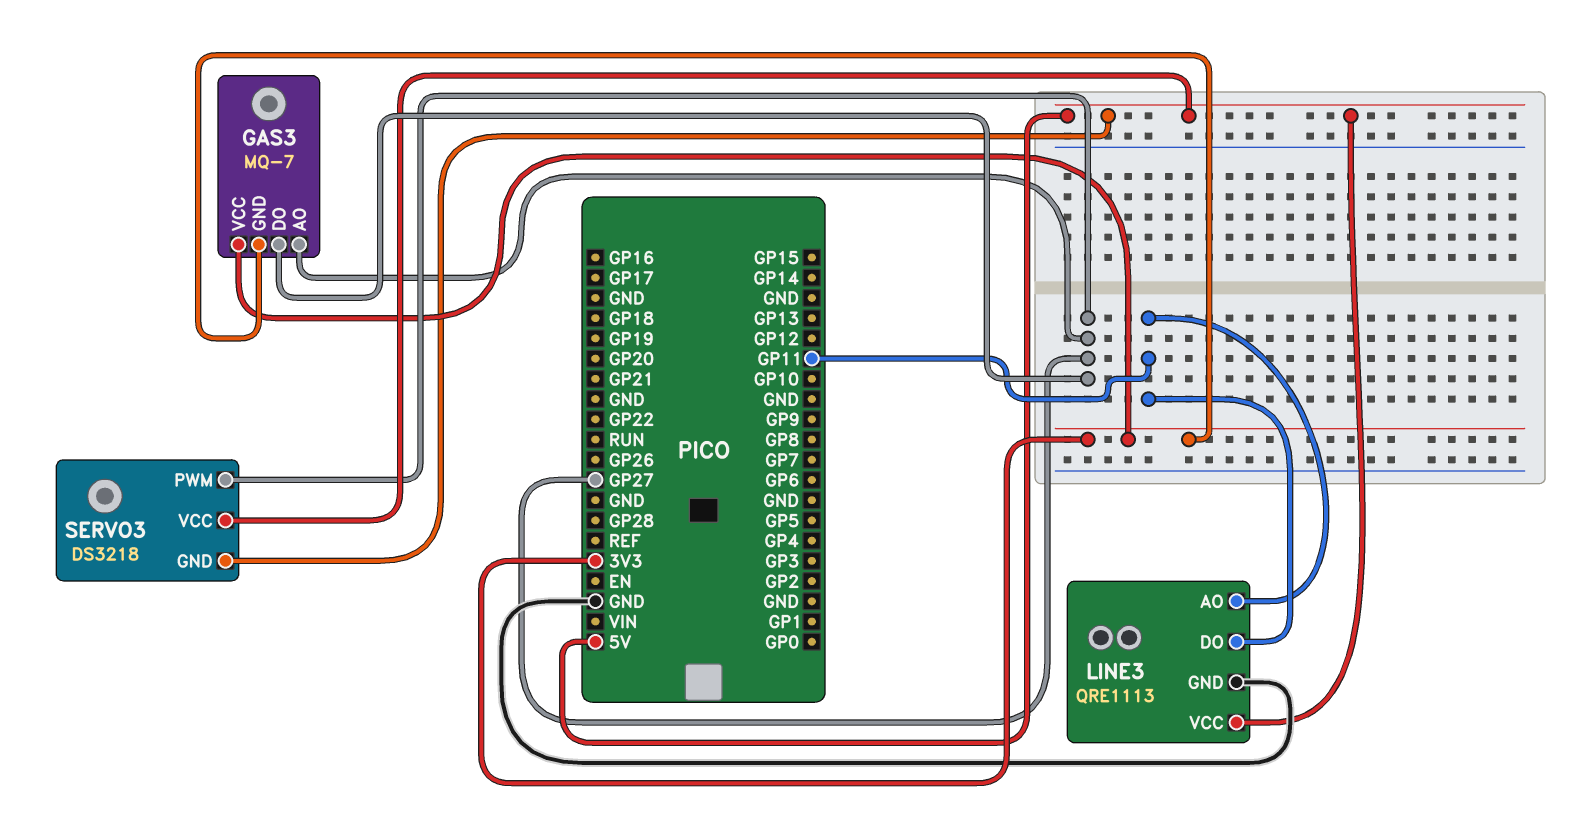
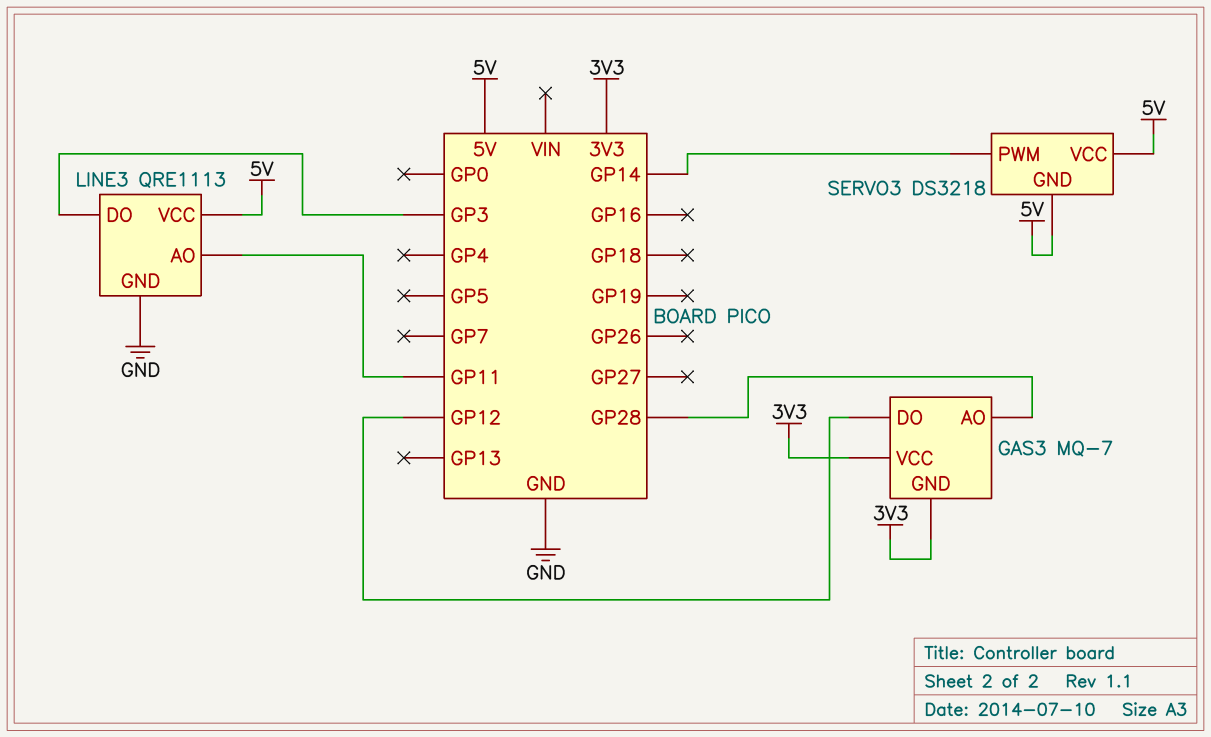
GAS3 pin AO: GP27 -> GP28
GAS3 pin DO: GP27 -> GP12
LINE3 pin DO: GP11 -> GP3
SERVO3 pin PWM: GP27 -> GP14

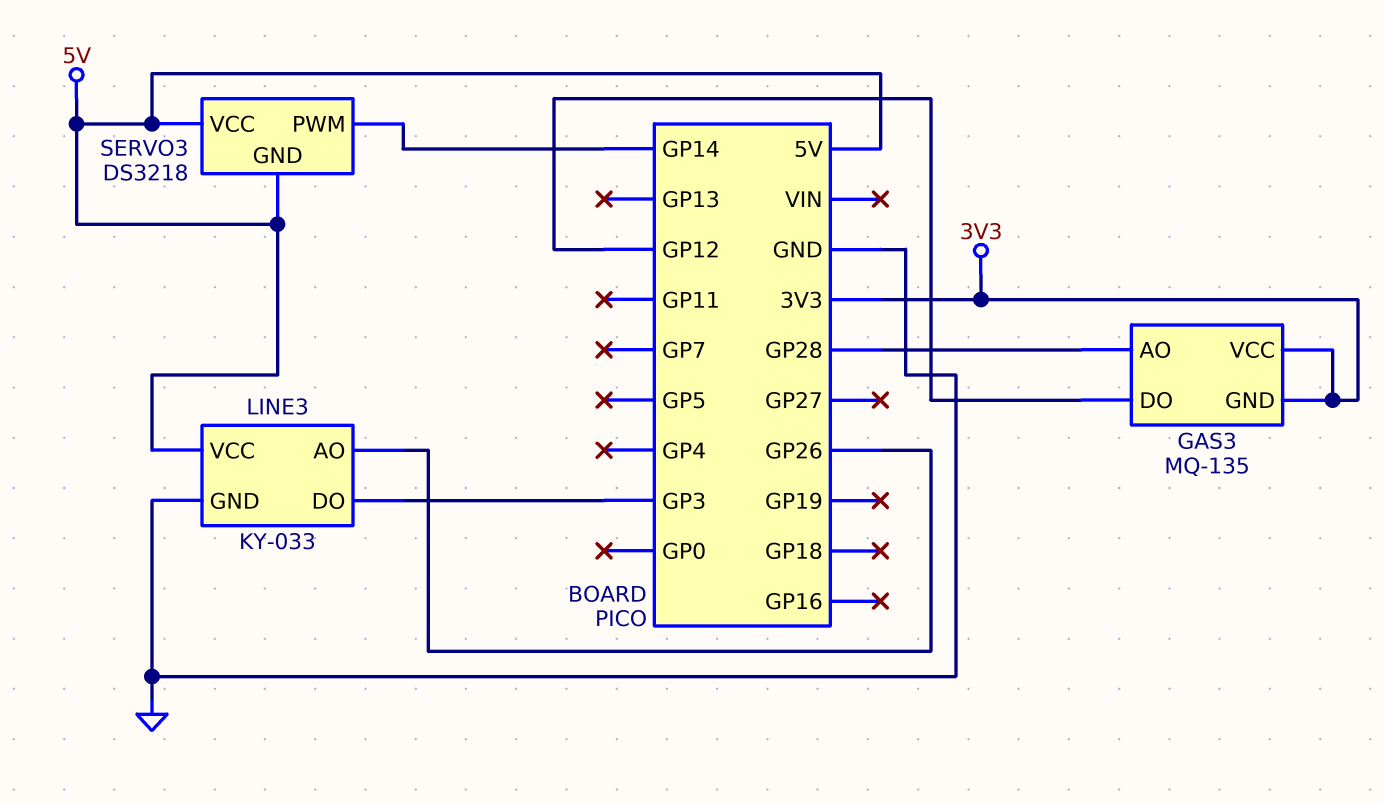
GAS3: MQ-7 -> MQ-135
LINE3: QRE1113 -> KY-033
LINE3 pin AO: GP11 -> GP26

